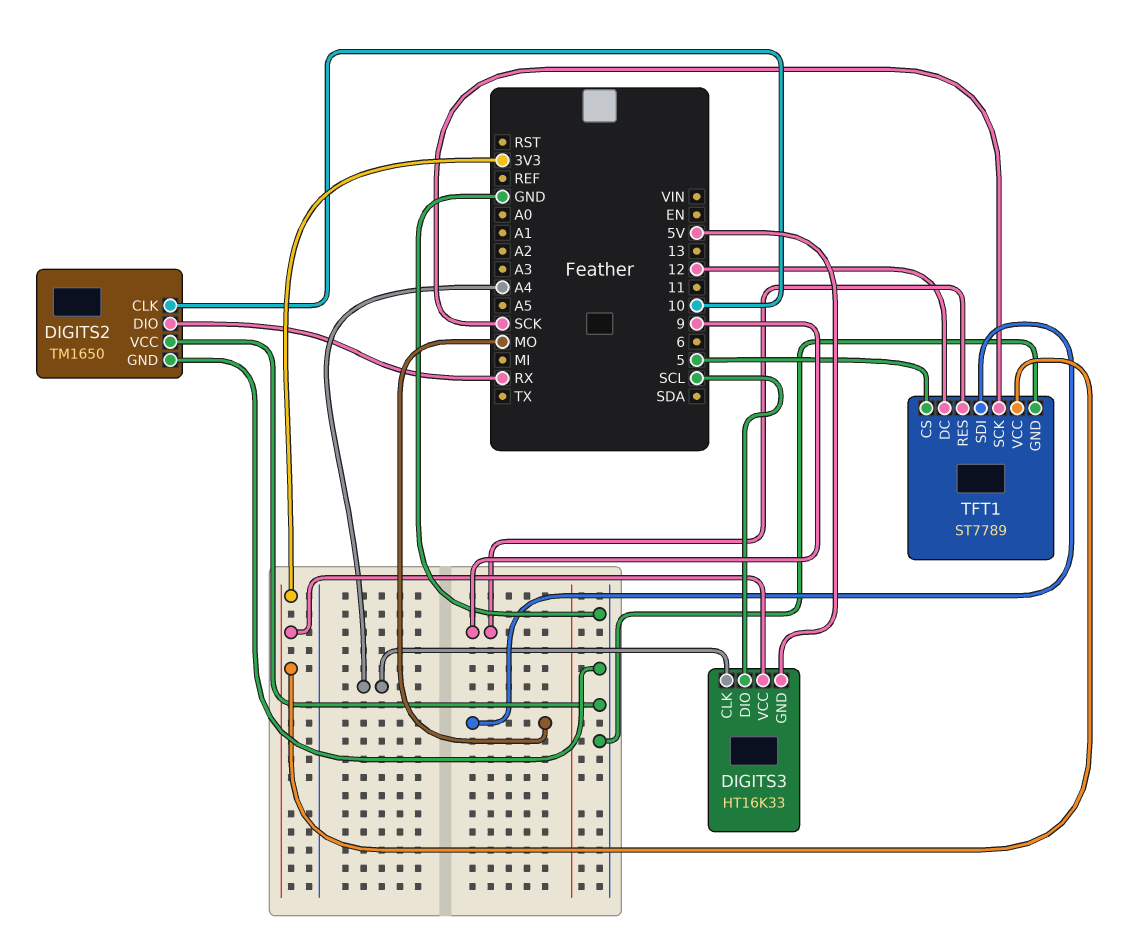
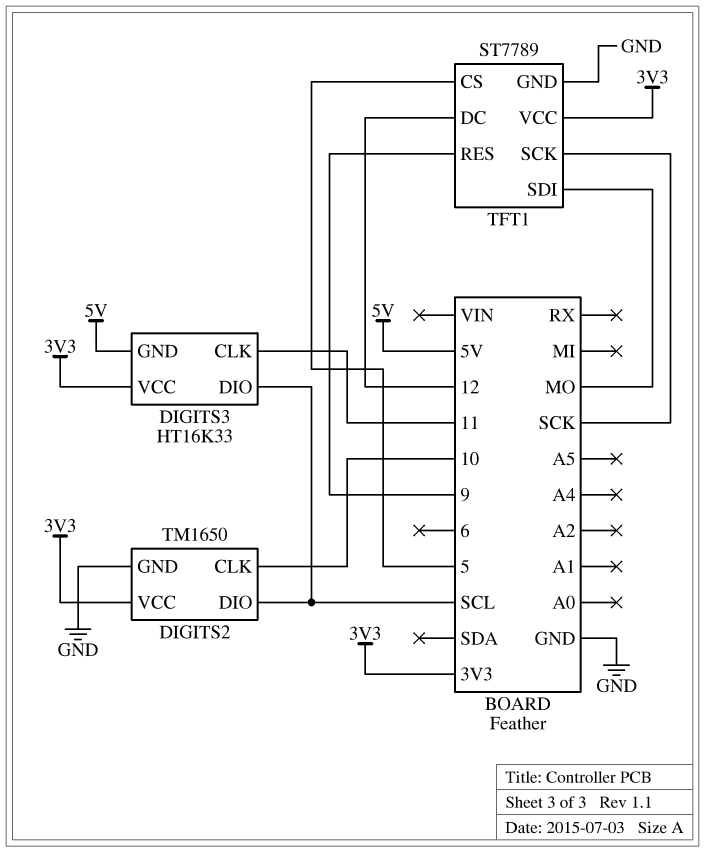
DIGITS2 pin DIO: RX -> SCL
DIGITS2 pin VCC: GND -> 3V3
DIGITS3 pin CLK: A4 -> 11

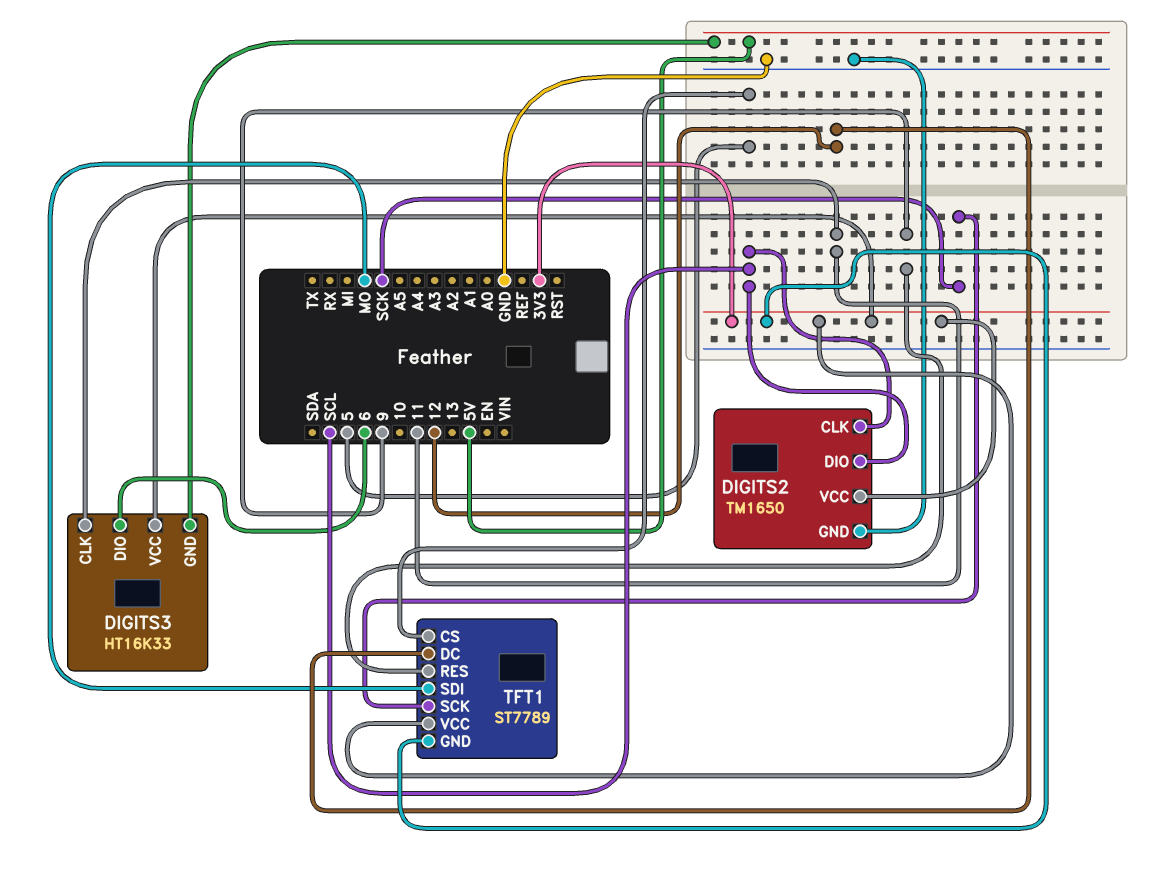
DIGITS2 pin CLK: 10 -> SCL
DIGITS3 pin DIO: SCL -> 6
TFT1 pin GND: GND -> 3V3

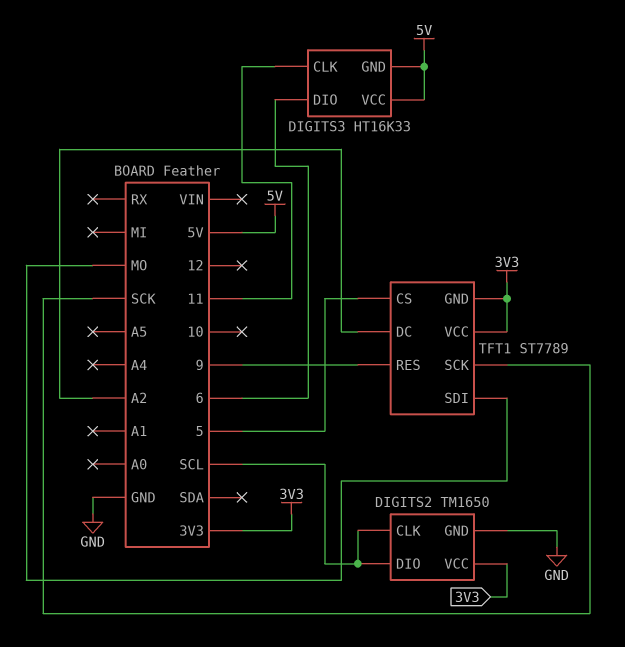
DIGITS3 pin VCC: 3V3 -> 5V
TFT1 pin DC: 12 -> A2

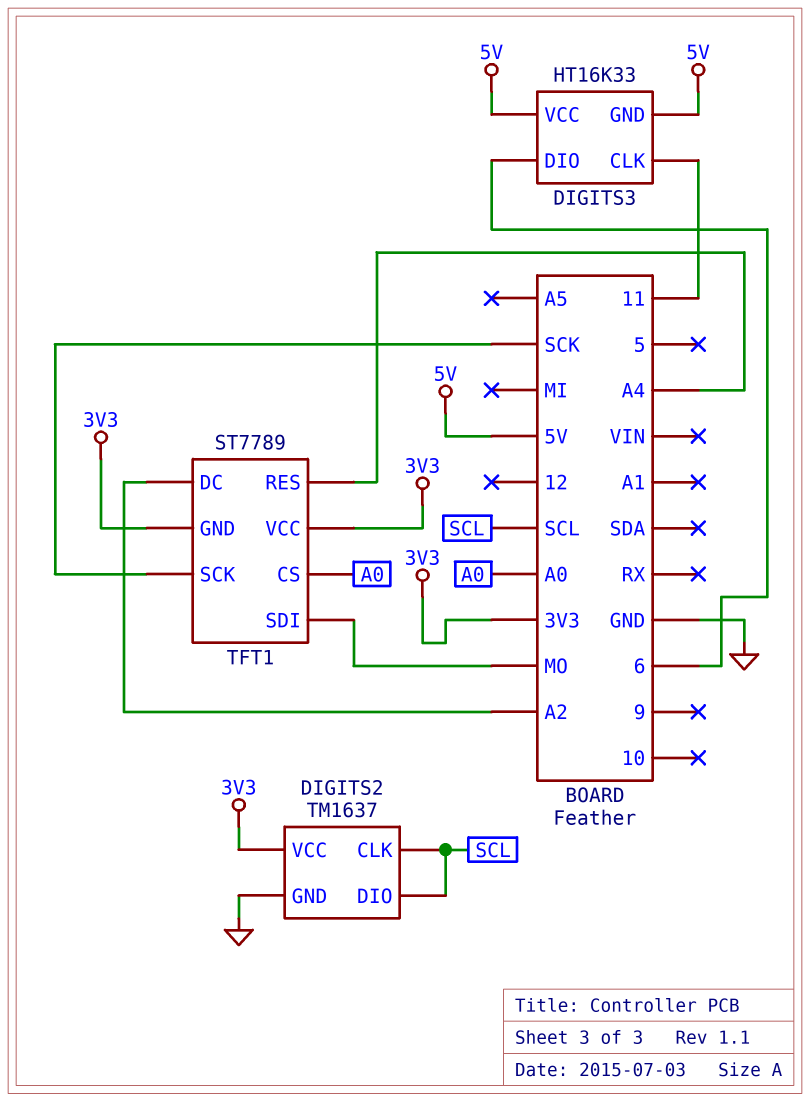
DIGITS2: TM1650 -> TM1637
TFT1 pin CS: 5 -> A0
TFT1 pin RES: 9 -> A4

